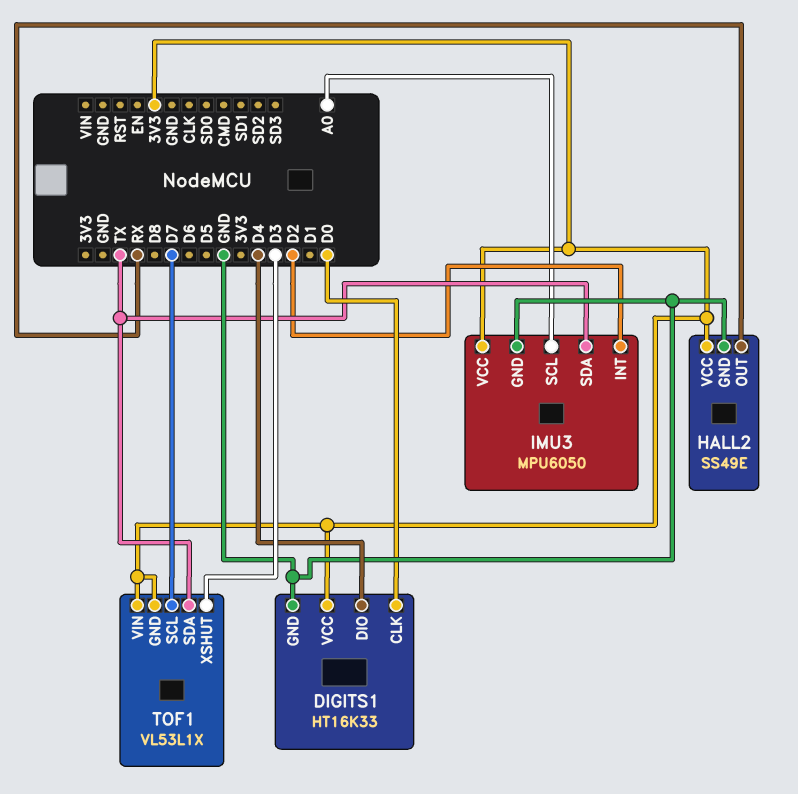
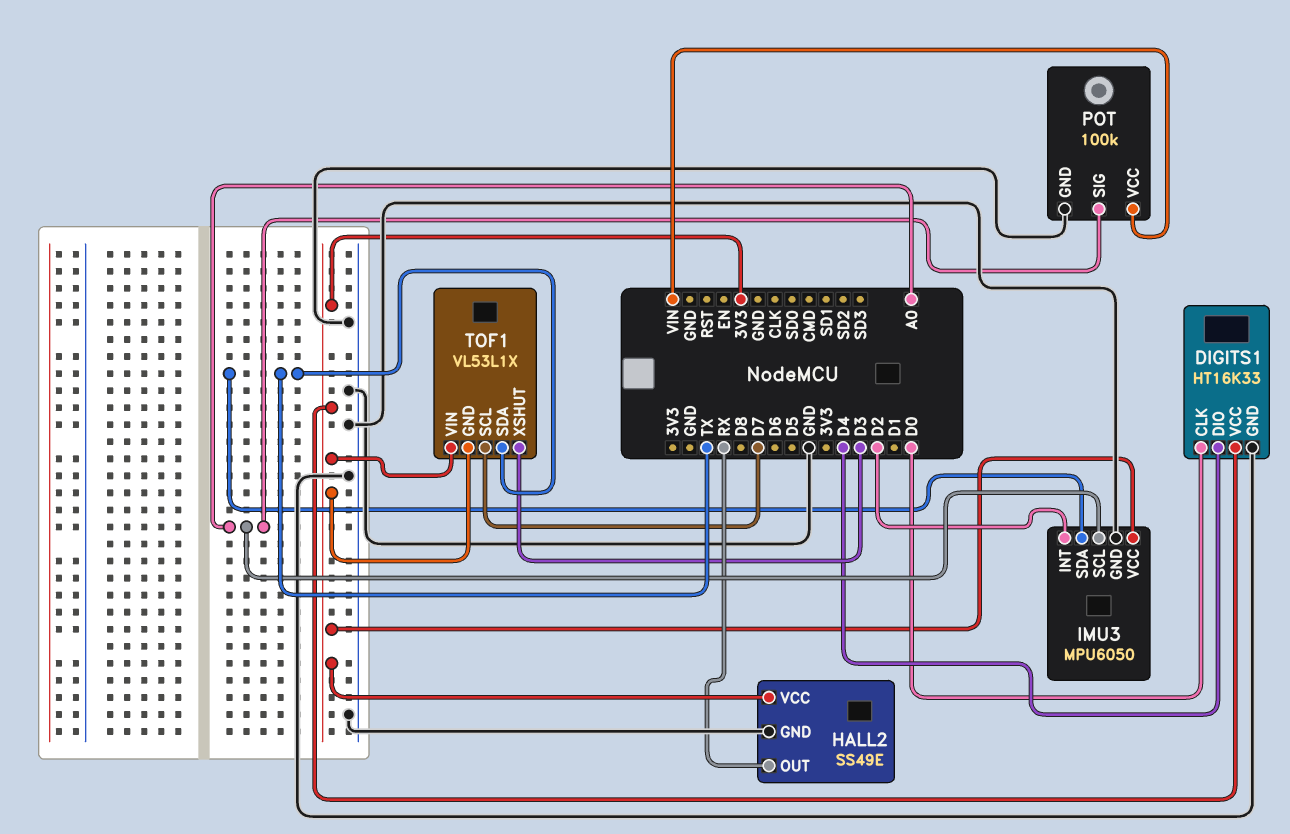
POT: none -> 100k
POT pin GND: none -> GND
POT pin SIG: none -> A0
POT pin VCC: none -> VIN

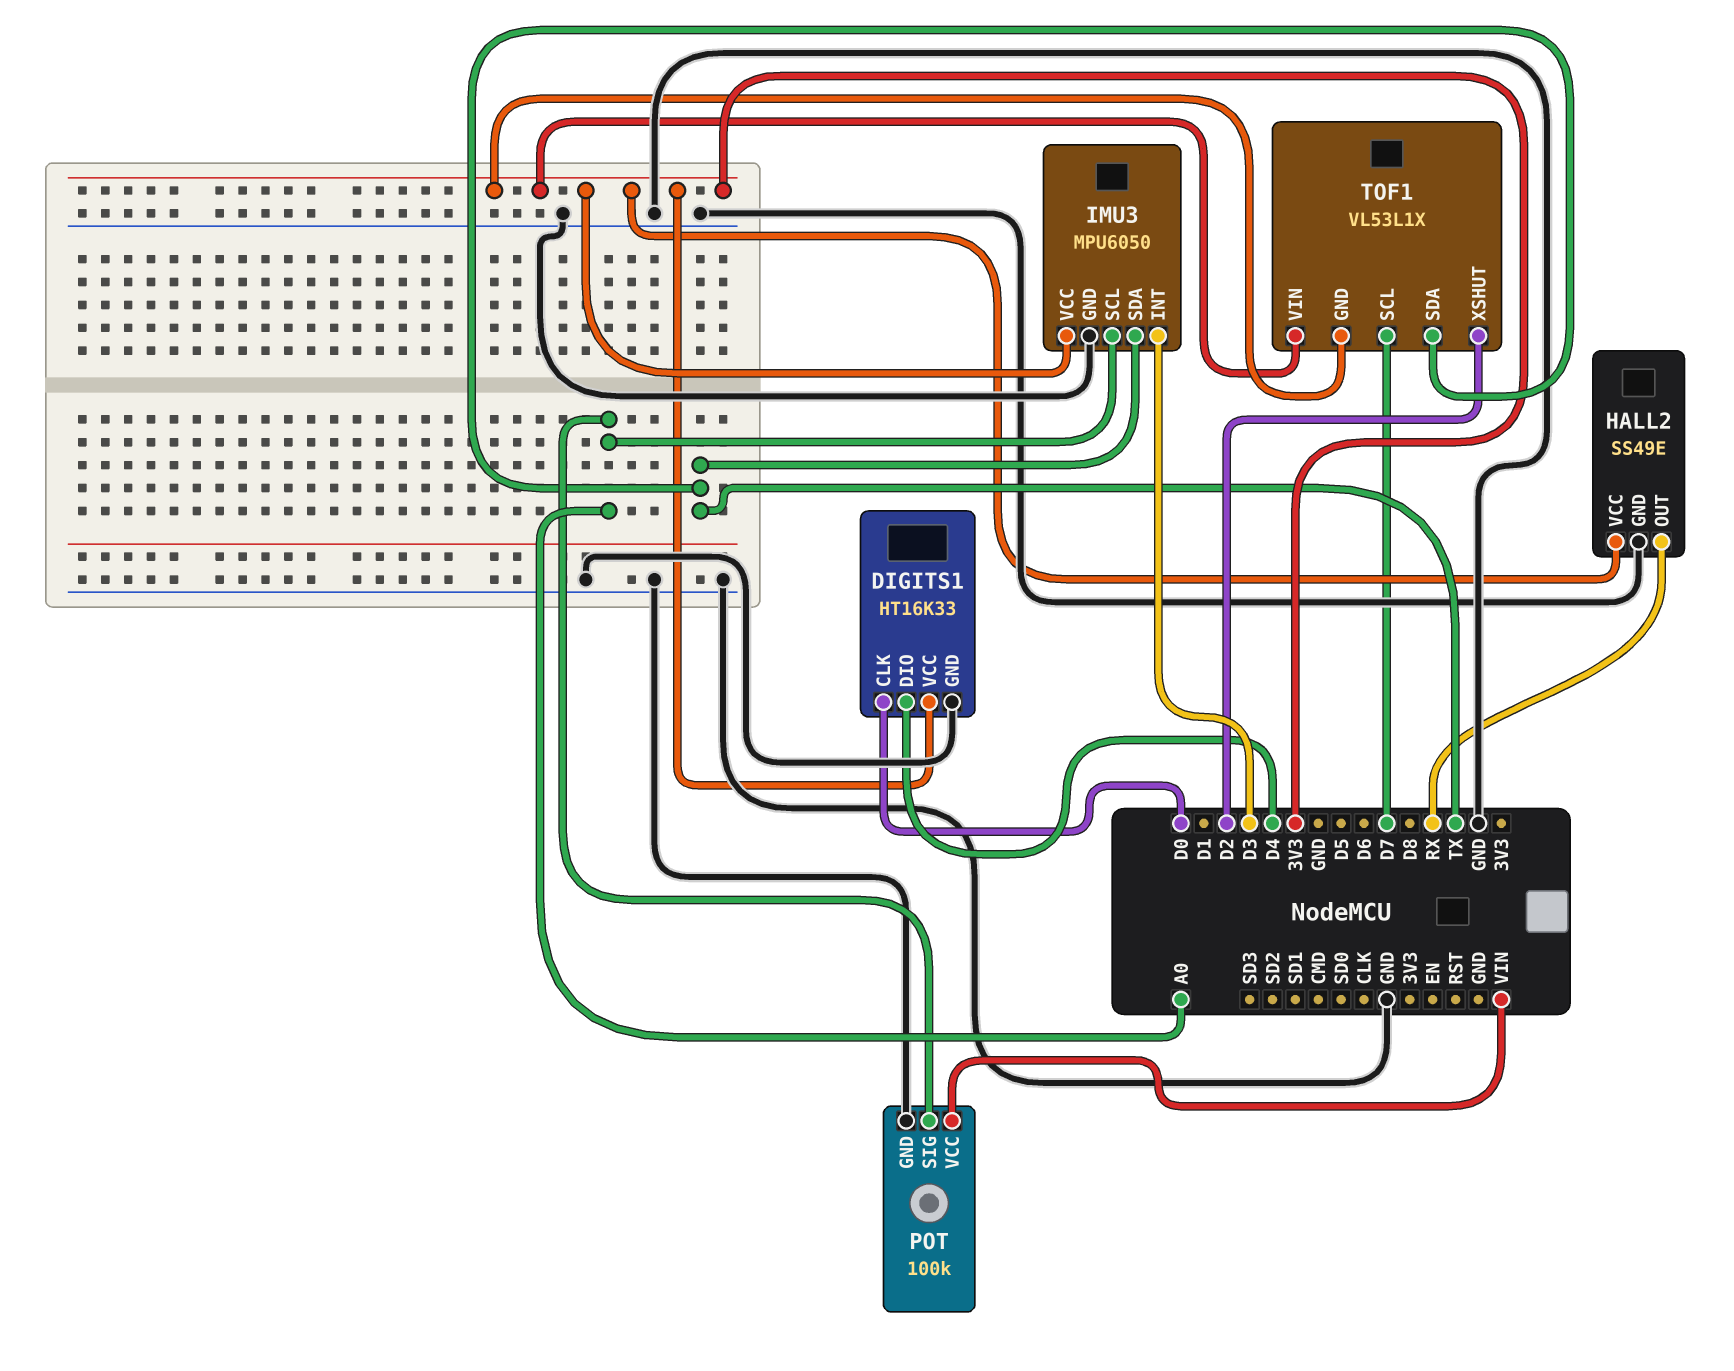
IMU3 pin INT: D2 -> D3
TOF1 pin XSHUT: D3 -> D2

